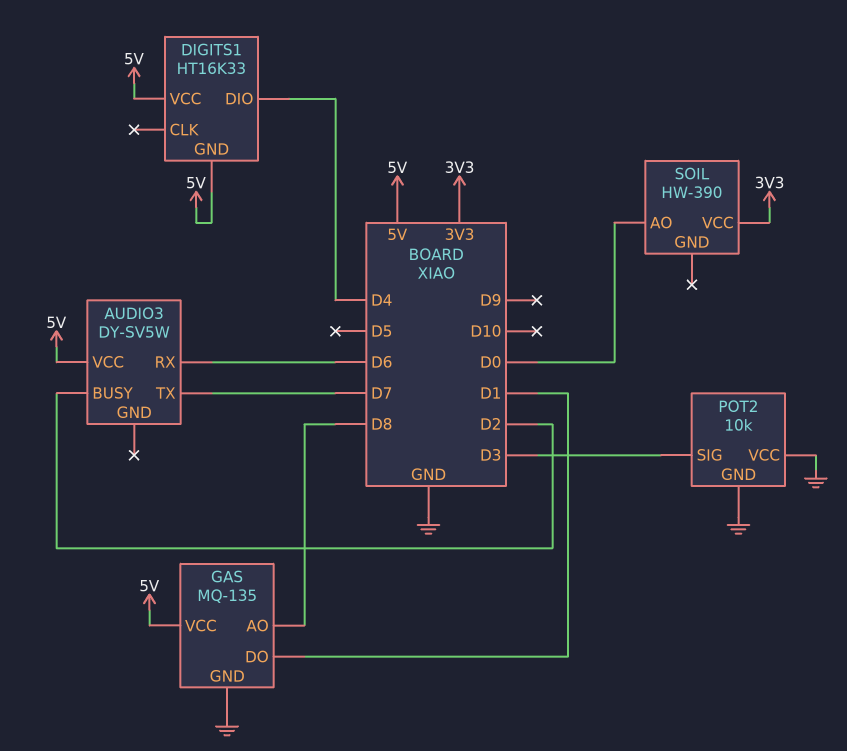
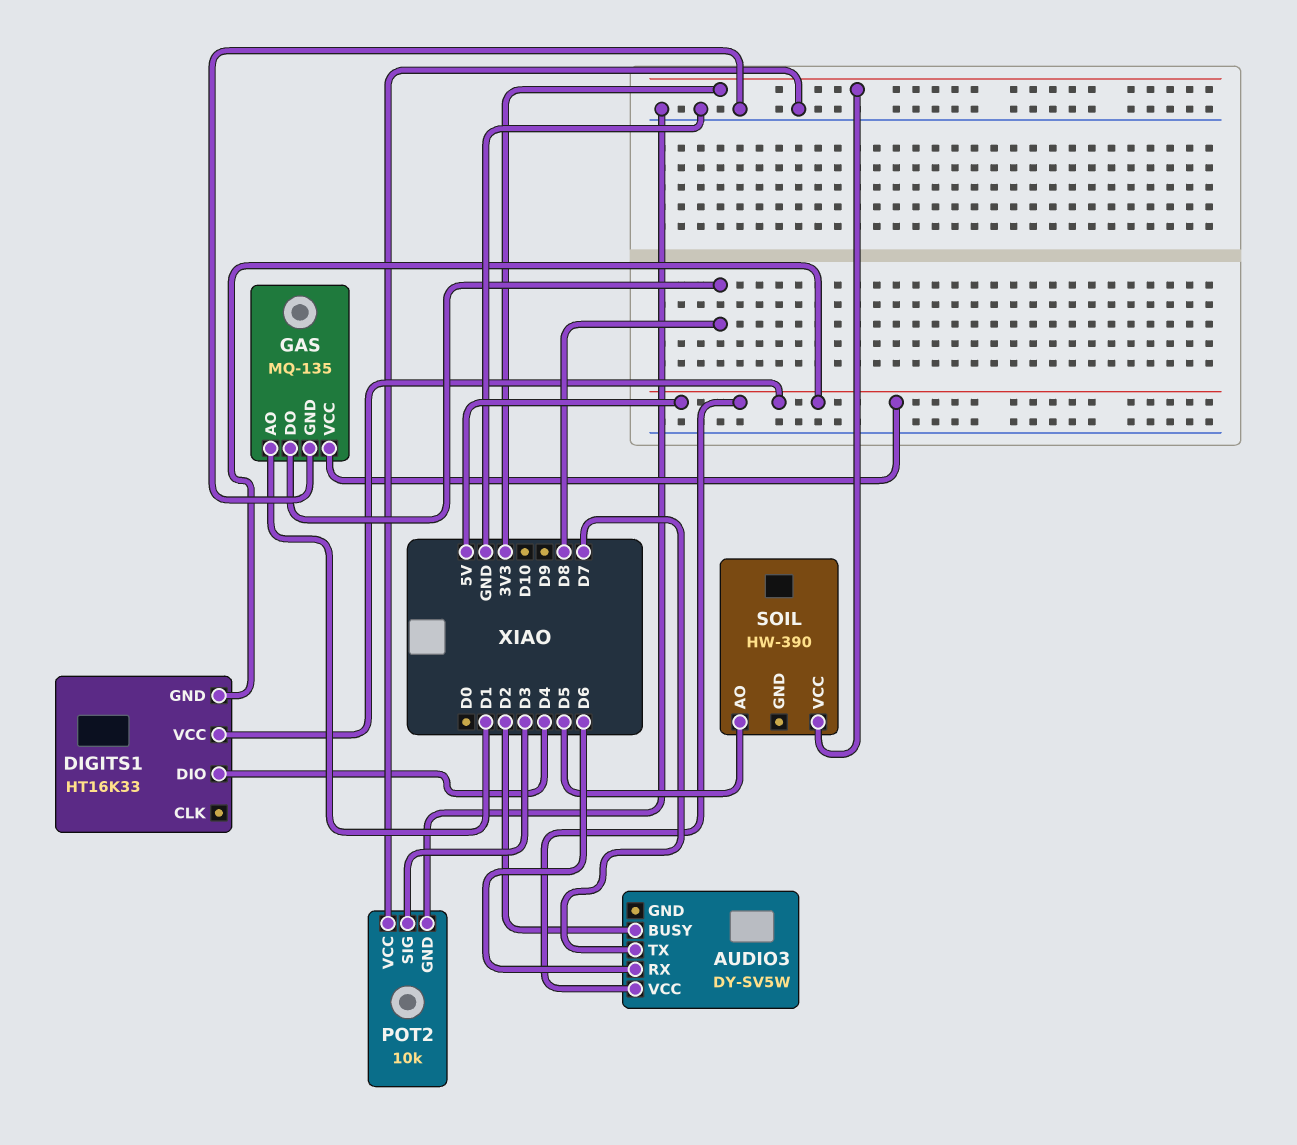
GAS pin AO: D8 -> D1
GAS pin DO: D1 -> D8
SOIL pin AO: D0 -> D5

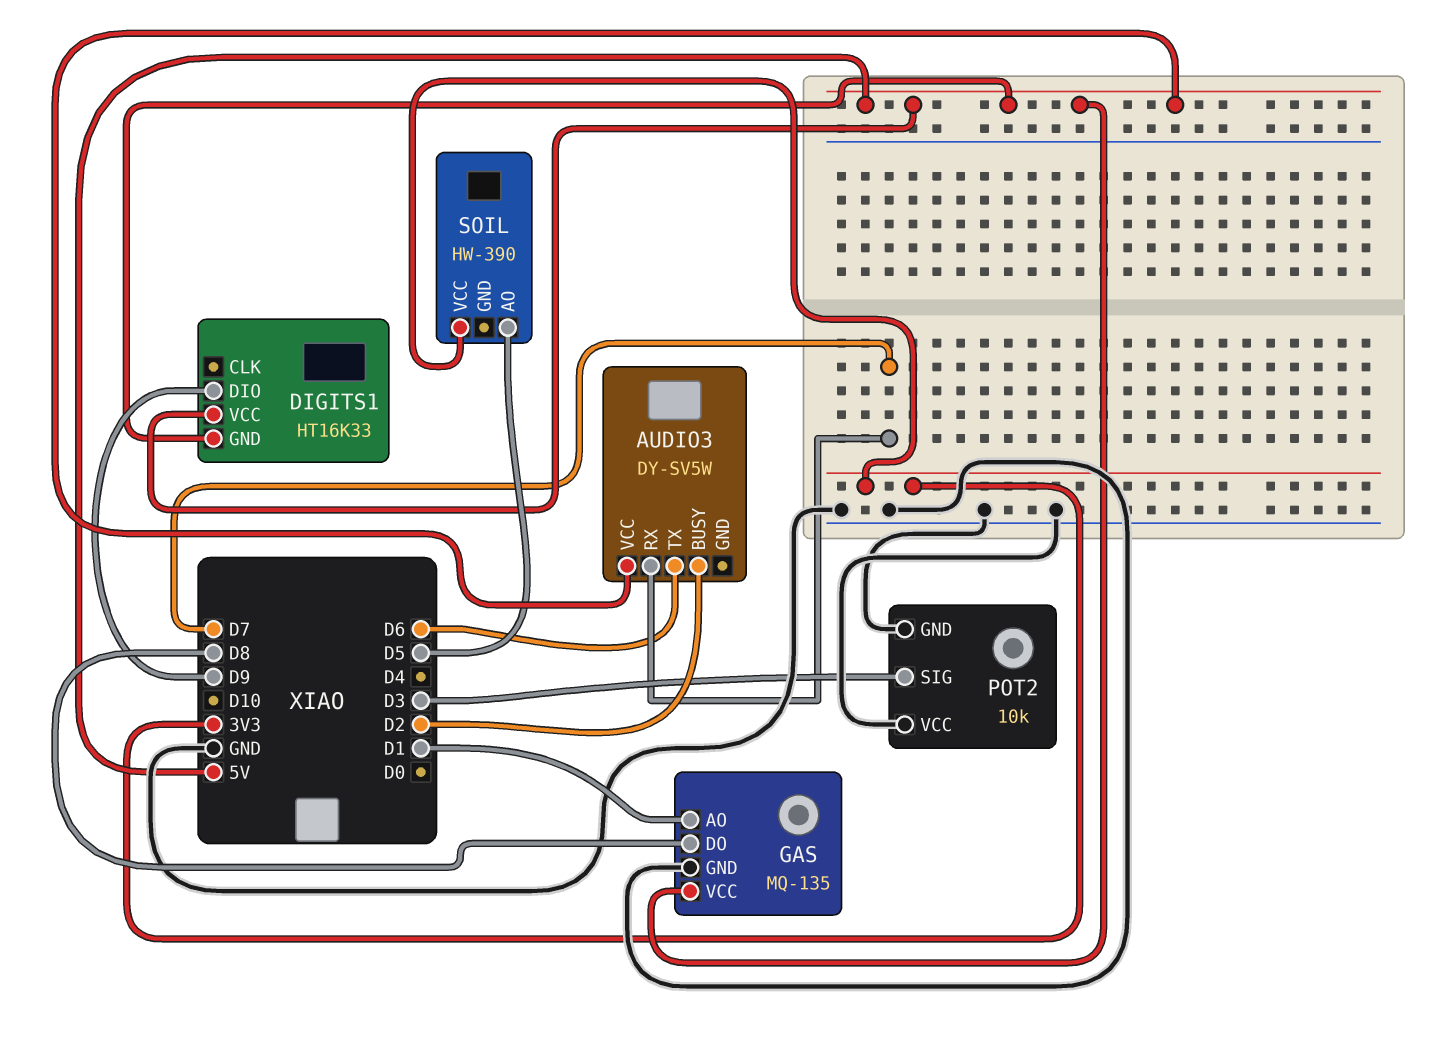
AUDIO3 pin RX: D6 -> D7
AUDIO3 pin TX: D7 -> D6
DIGITS1 pin DIO: D4 -> D9

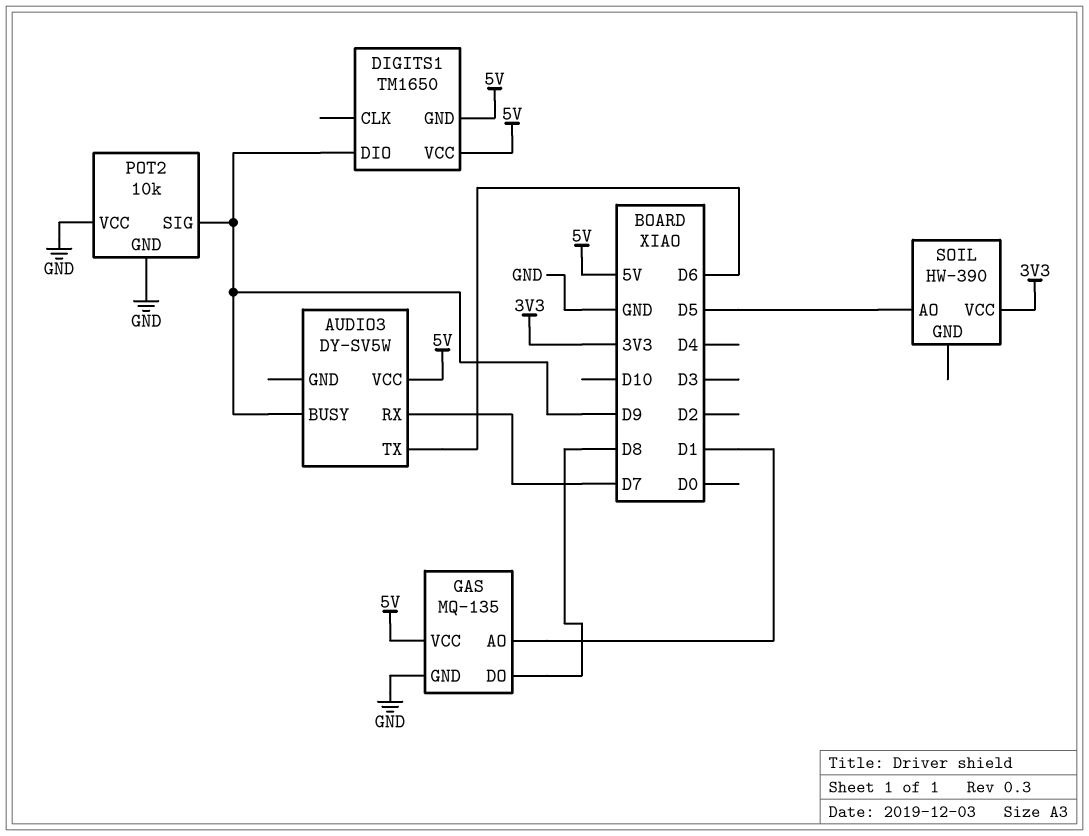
AUDIO3 pin BUSY: D2 -> D9
DIGITS1: HT16K33 -> TM1650
POT2 pin SIG: D3 -> D9

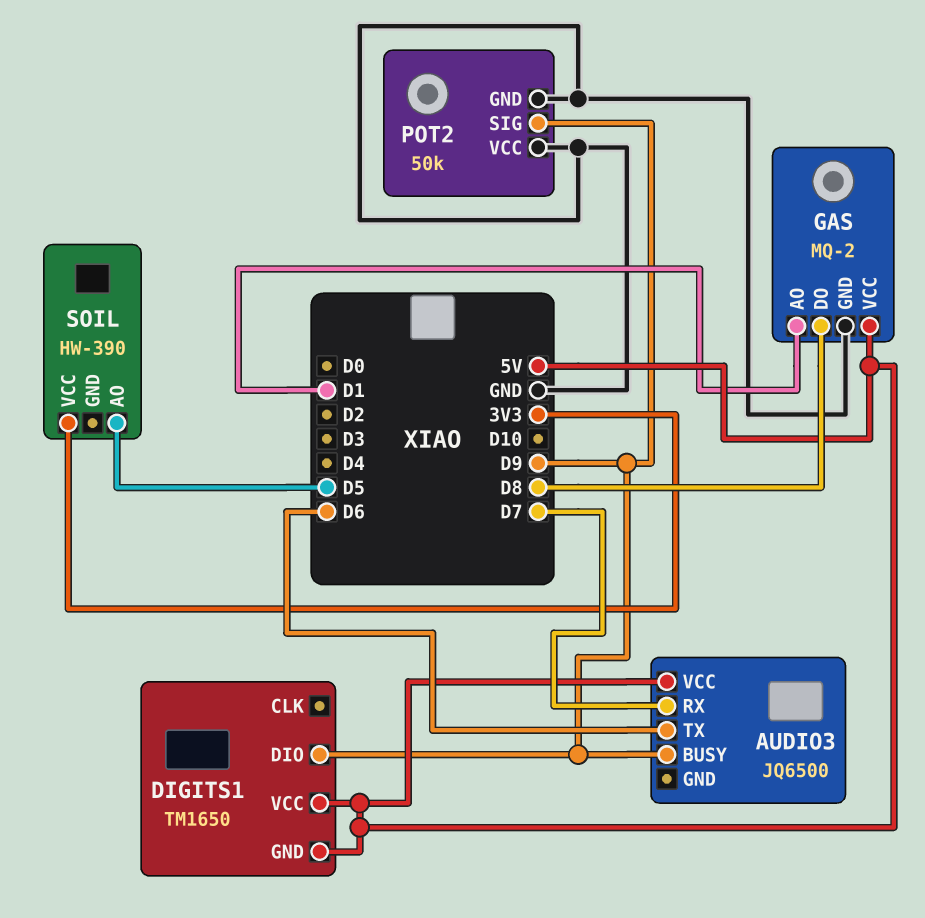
AUDIO3: DY-SV5W -> JQ6500
GAS: MQ-135 -> MQ-2
POT2: 10k -> 50k

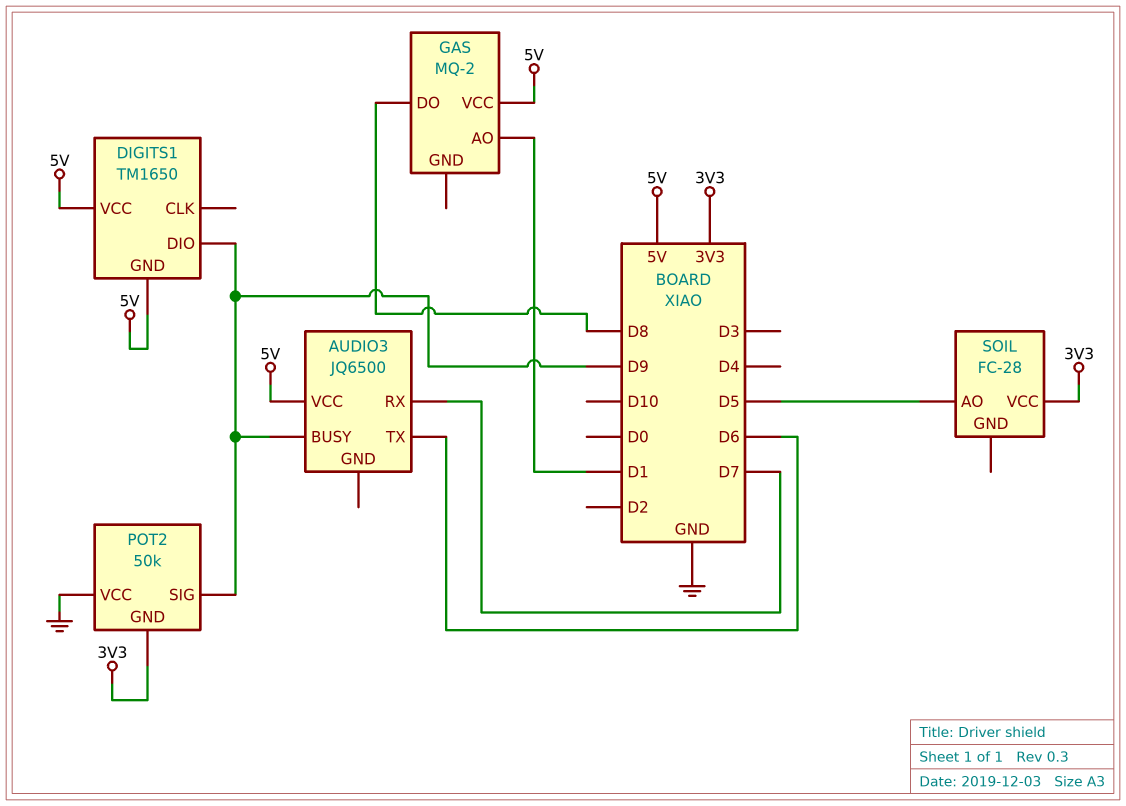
GAS pin GND: GND -> none
POT2 pin GND: GND -> 3V3
SOIL: HW-390 -> FC-28

